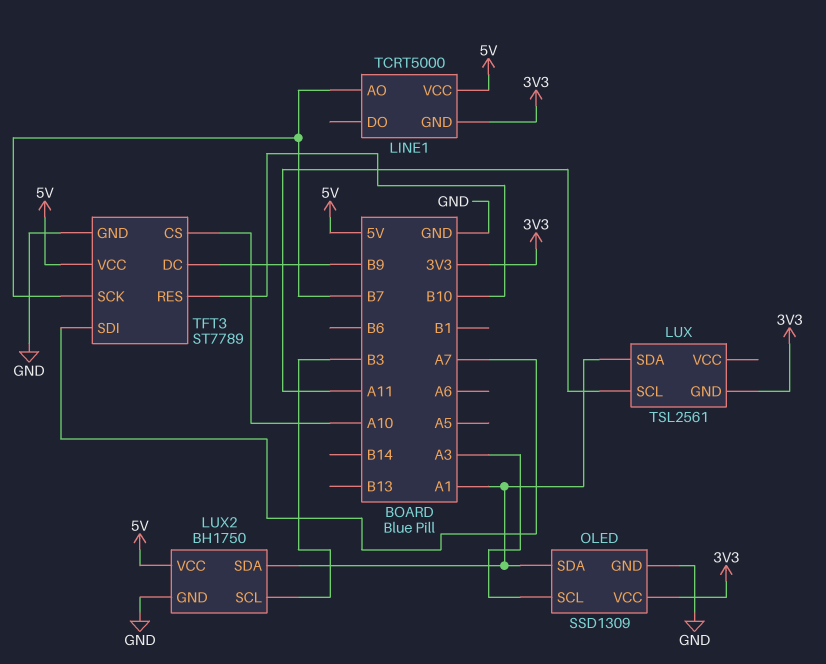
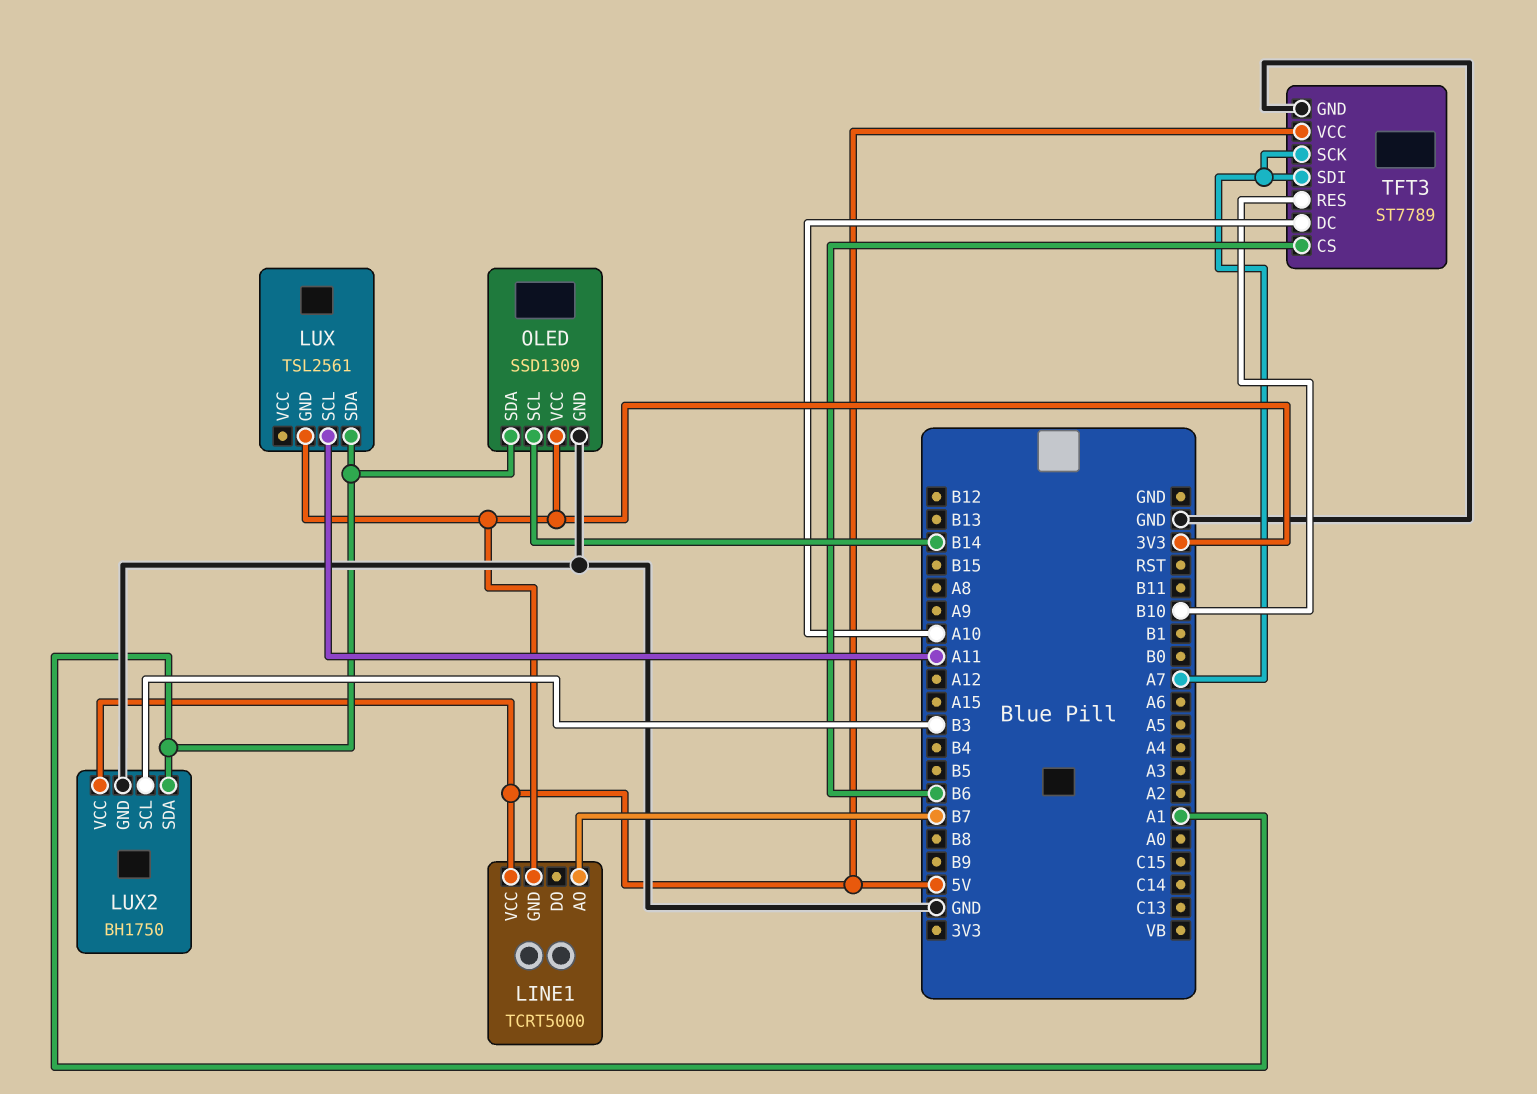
OLED pin SCL: A3 -> B14
TFT3 pin CS: A10 -> B6
TFT3 pin DC: B9 -> A10
TFT3 pin SCK: B7 -> A7

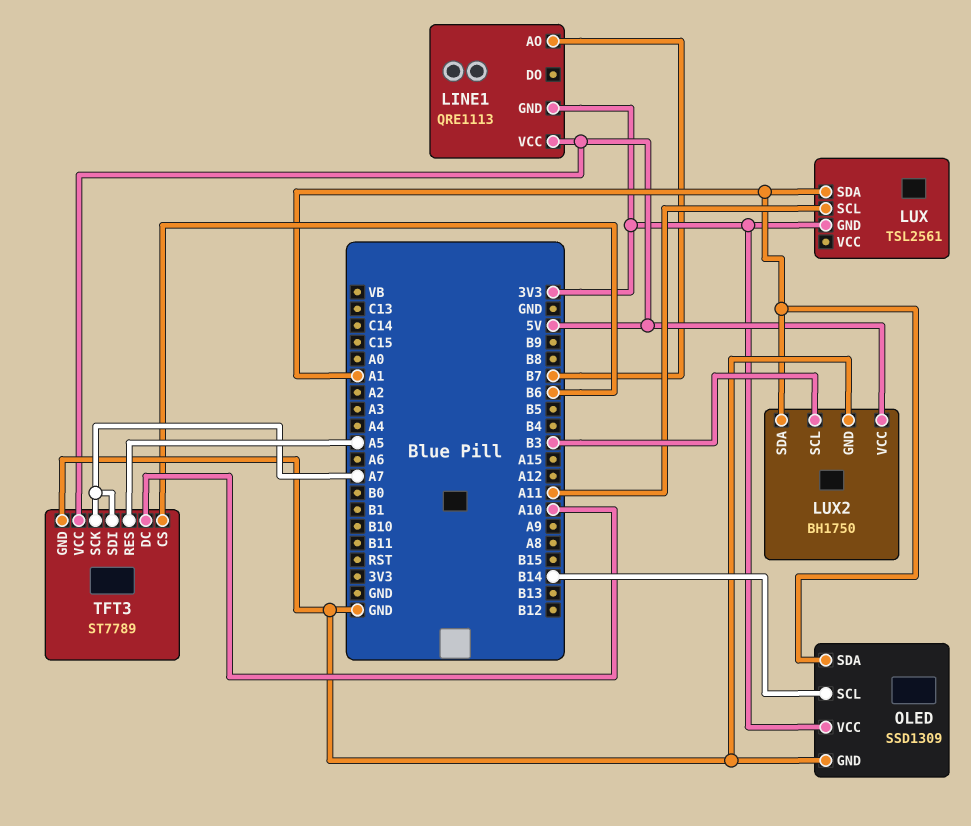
LINE1: TCRT5000 -> QRE1113
TFT3 pin RES: B10 -> A5

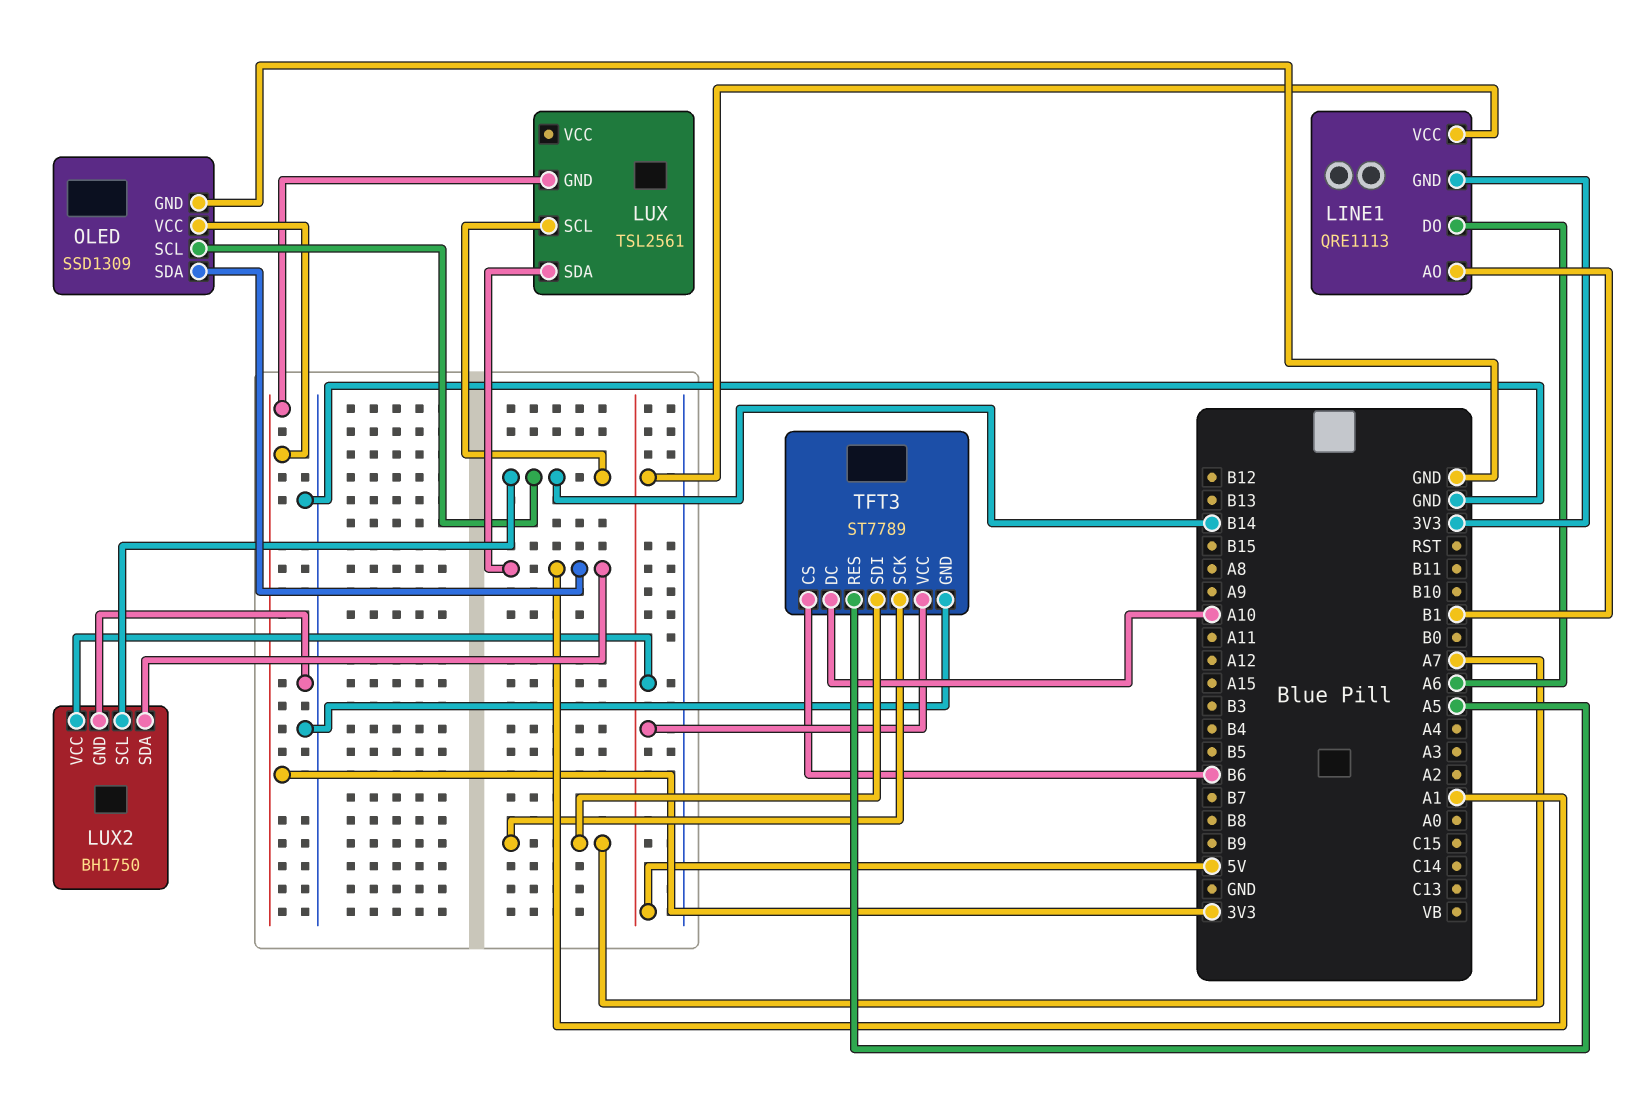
LINE1 pin AO: B7 -> B1
LINE1 pin DO: none -> A6
LUX pin SCL: A11 -> B14
LUX2 pin SCL: B3 -> B14

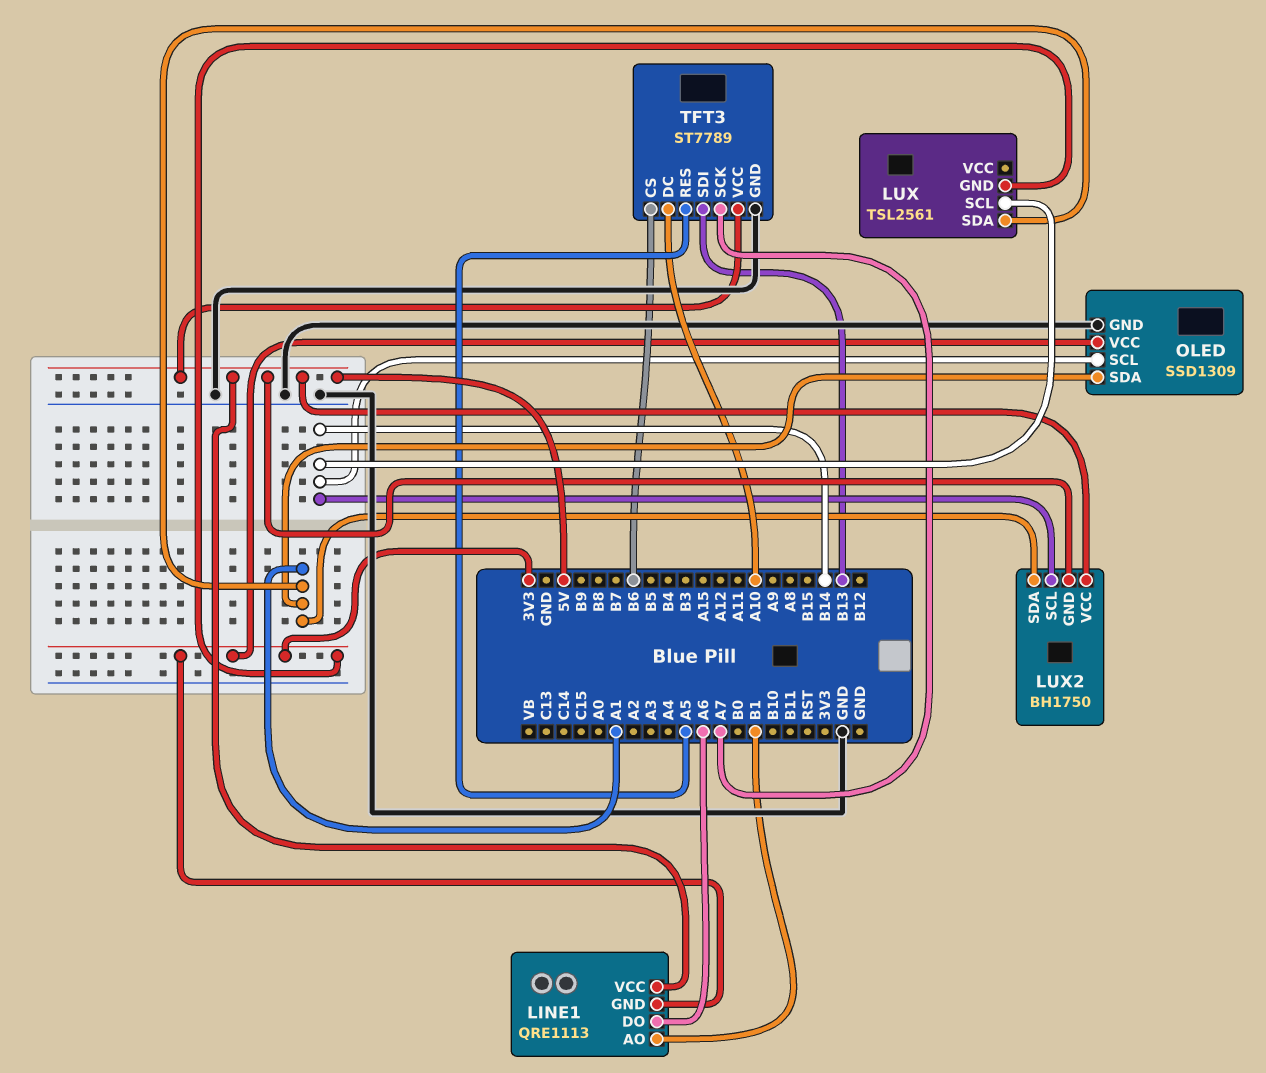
LUX2 pin GND: GND -> 5V
TFT3 pin SDI: A7 -> B13

